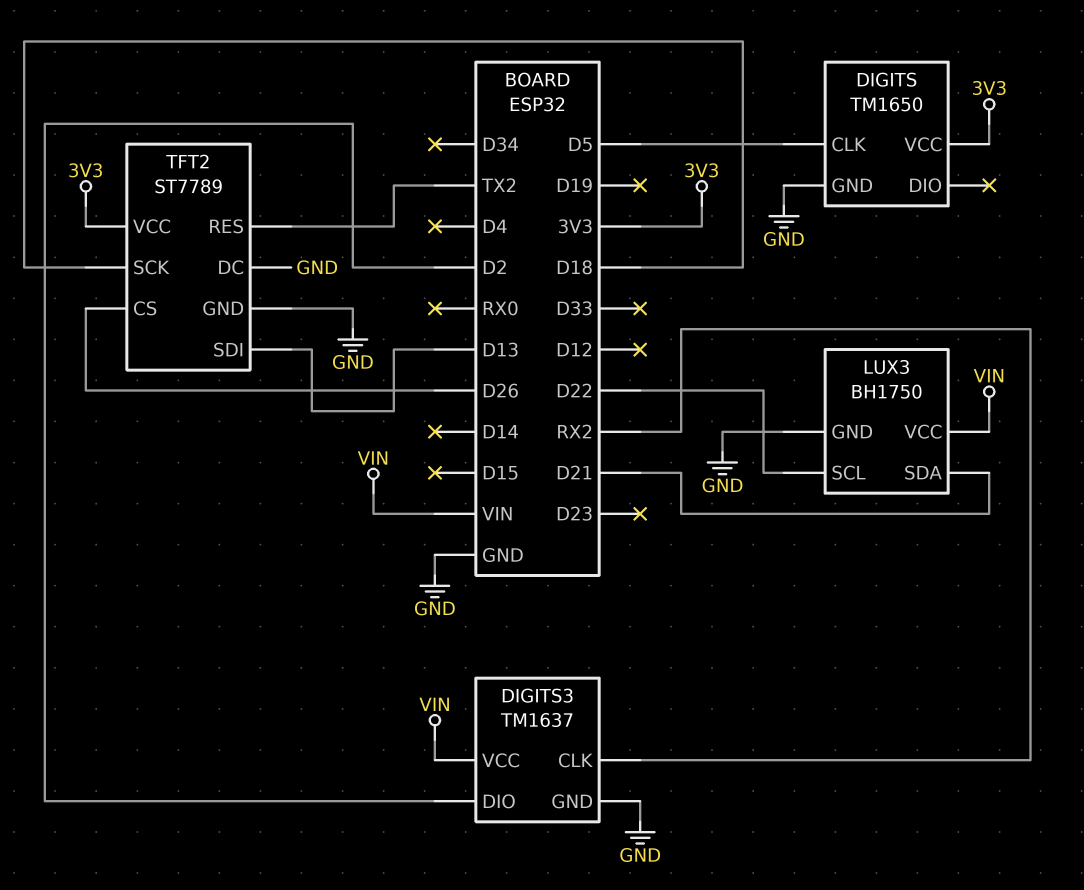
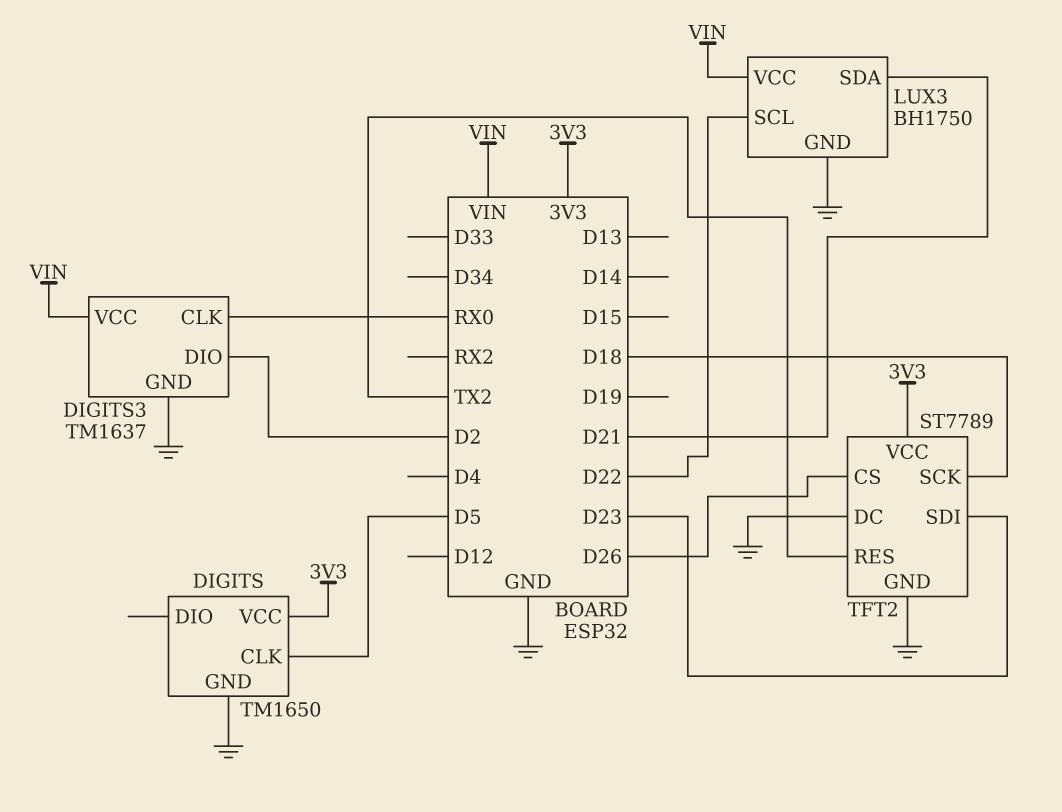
DIGITS3 pin CLK: RX2 -> RX0
TFT2 pin SDI: D13 -> D23

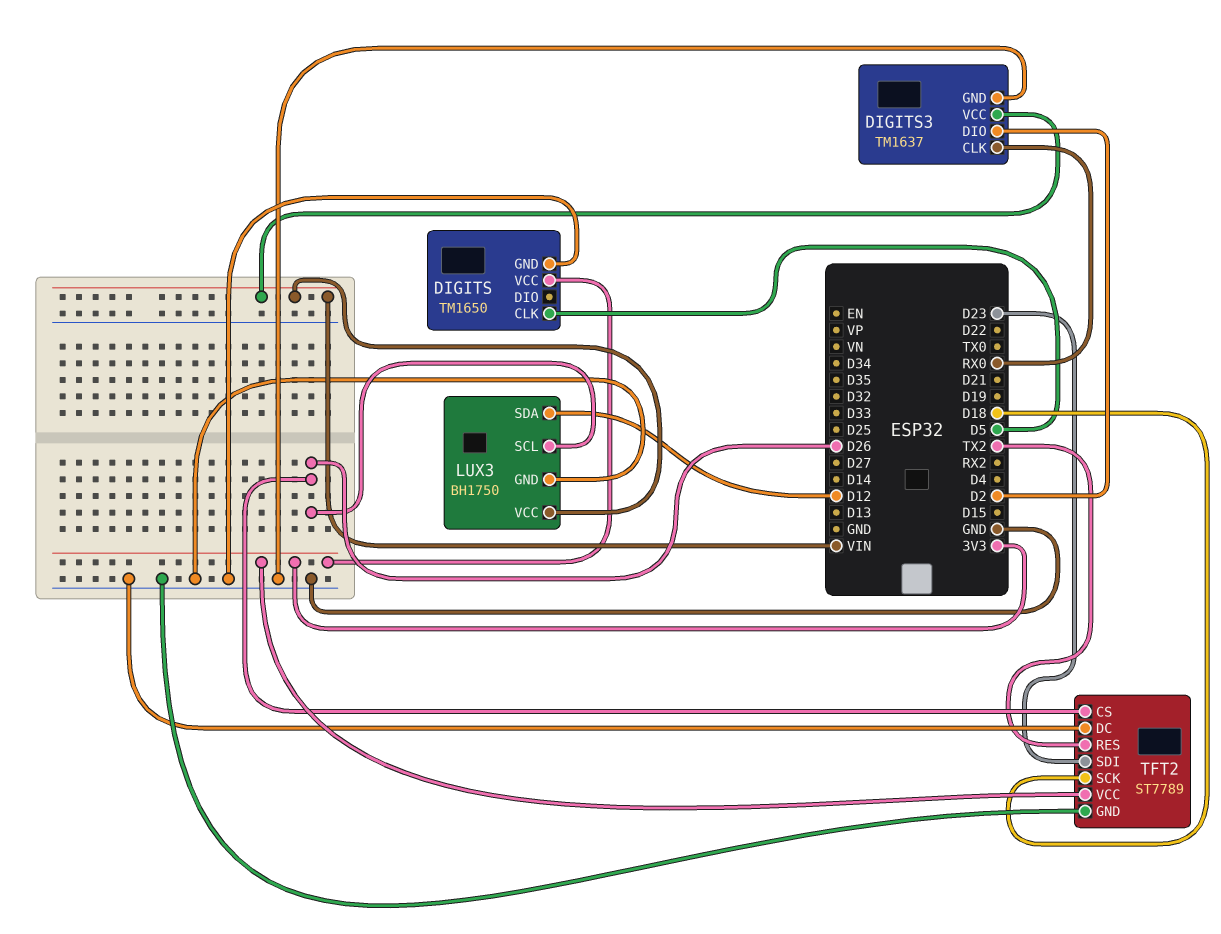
LUX3 pin SCL: D22 -> D26
LUX3 pin SDA: D21 -> D12

